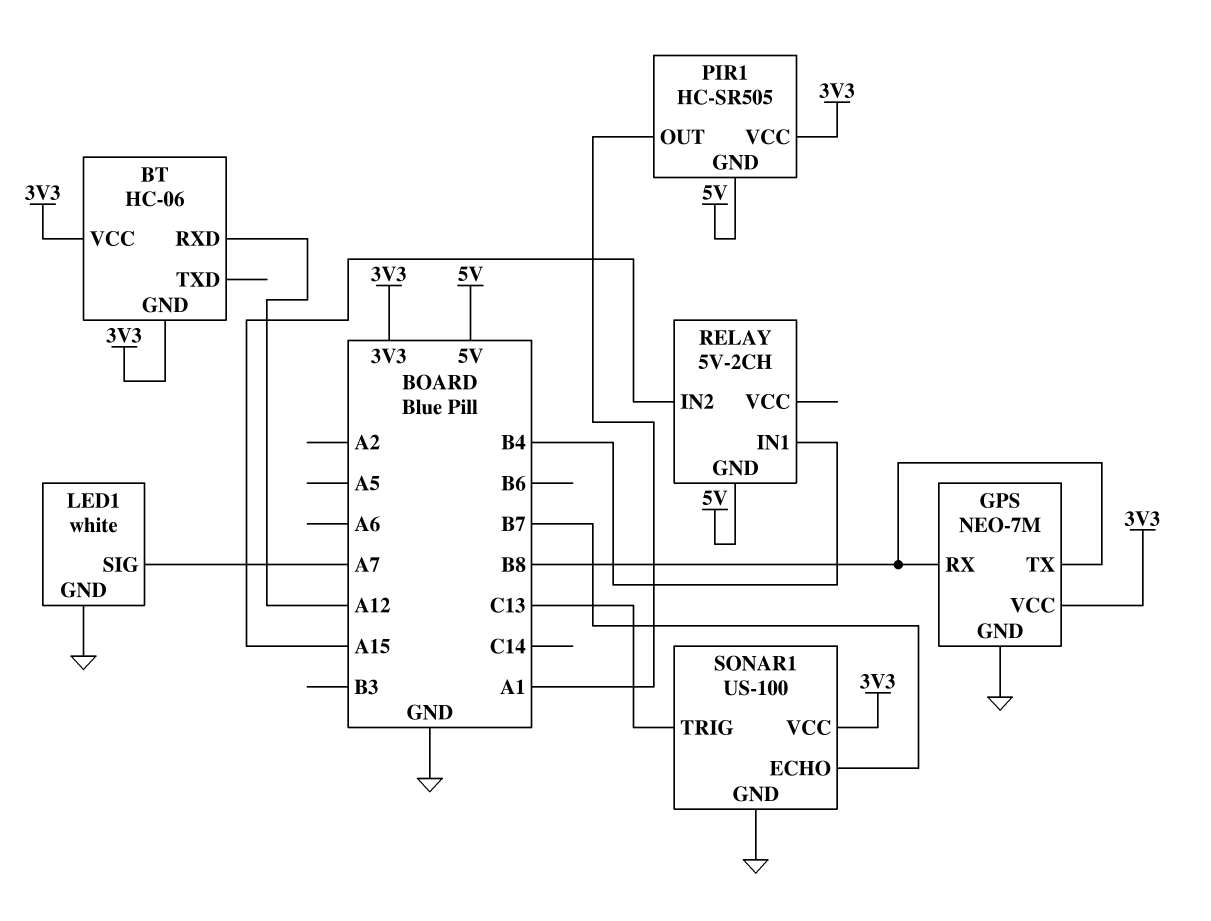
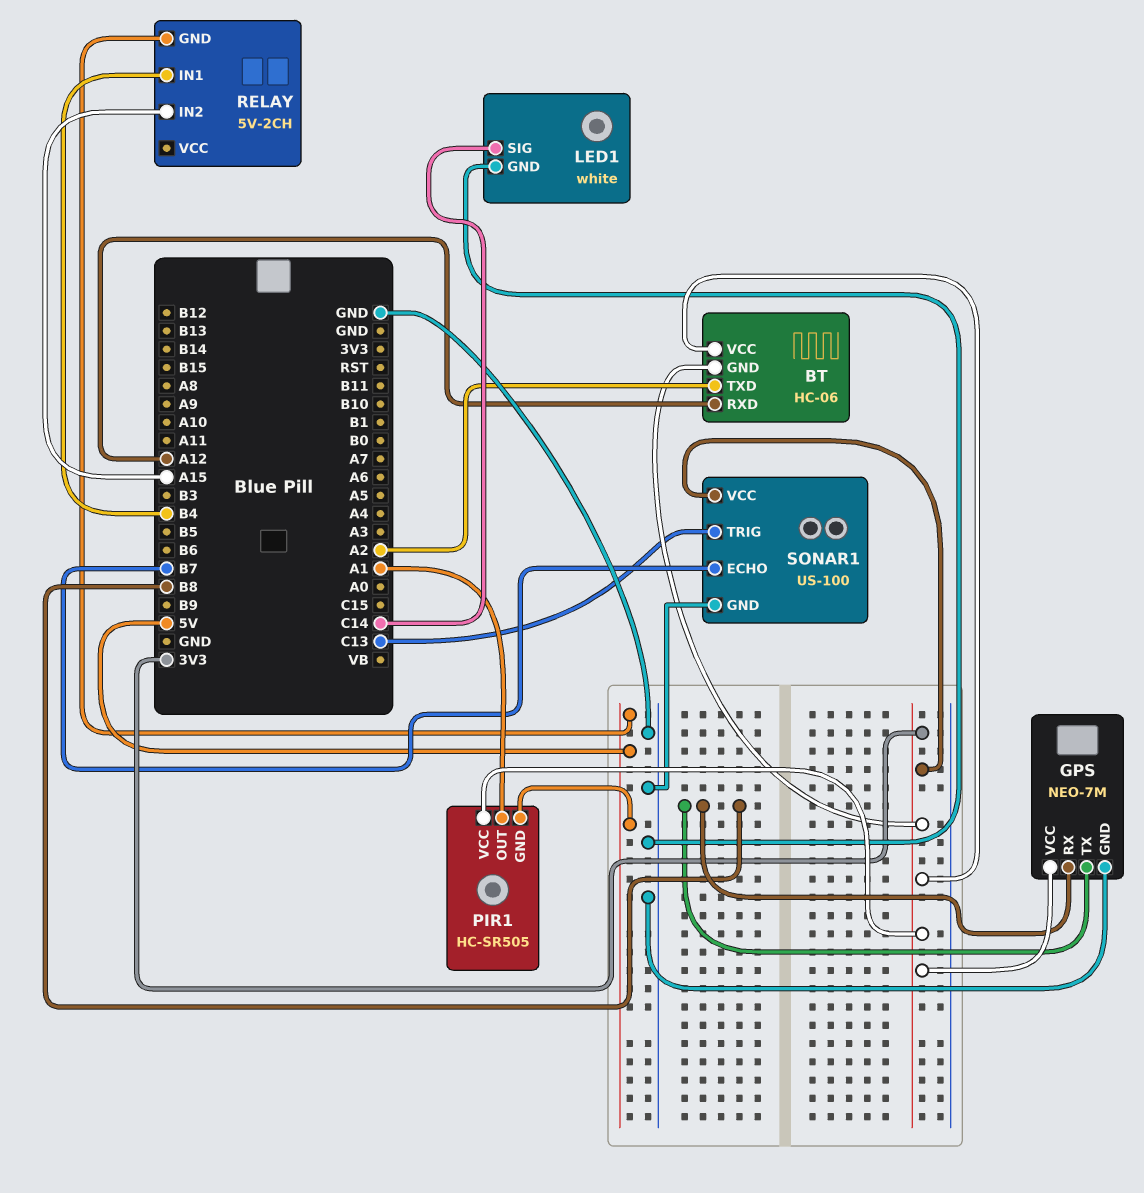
BT pin TXD: none -> A2
LED1 pin SIG: A7 -> C14

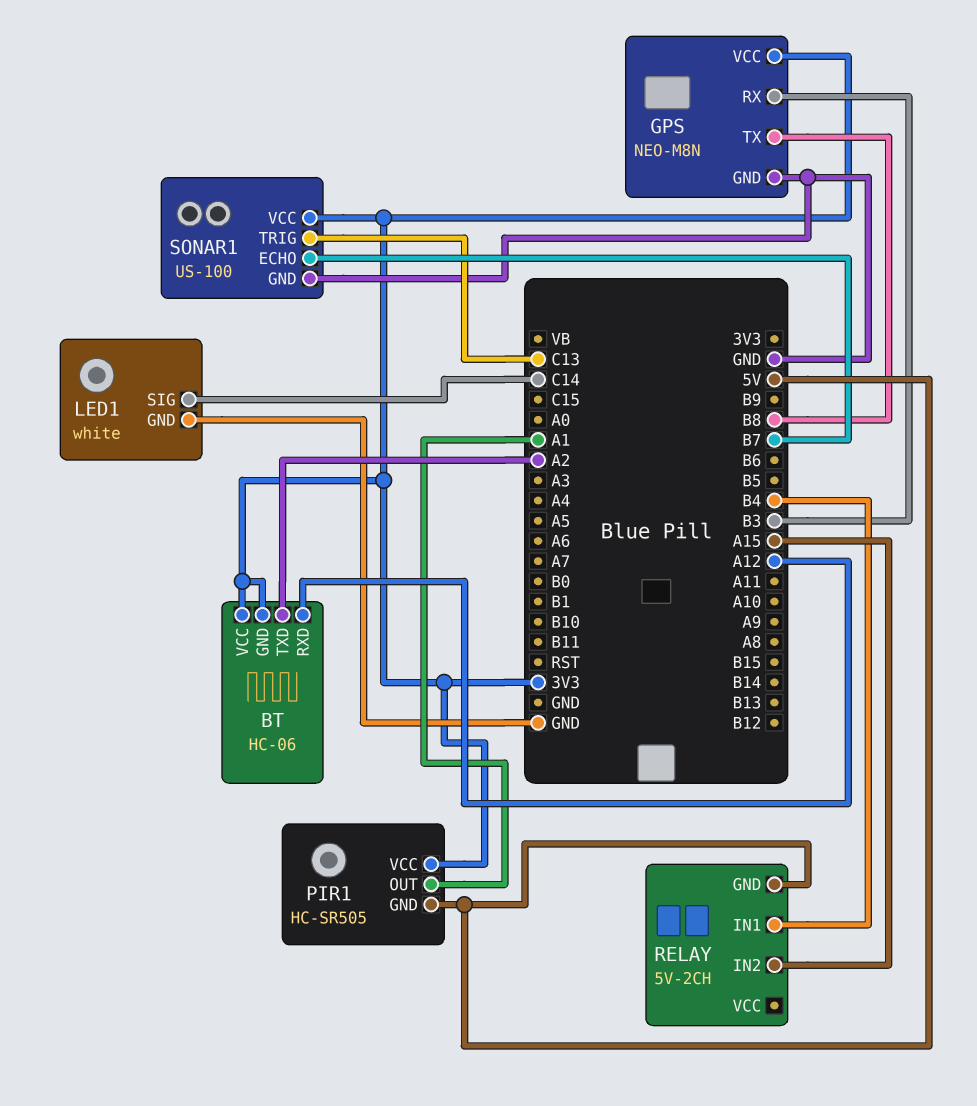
GPS: NEO-7M -> NEO-M8N
GPS pin RX: B8 -> B3

